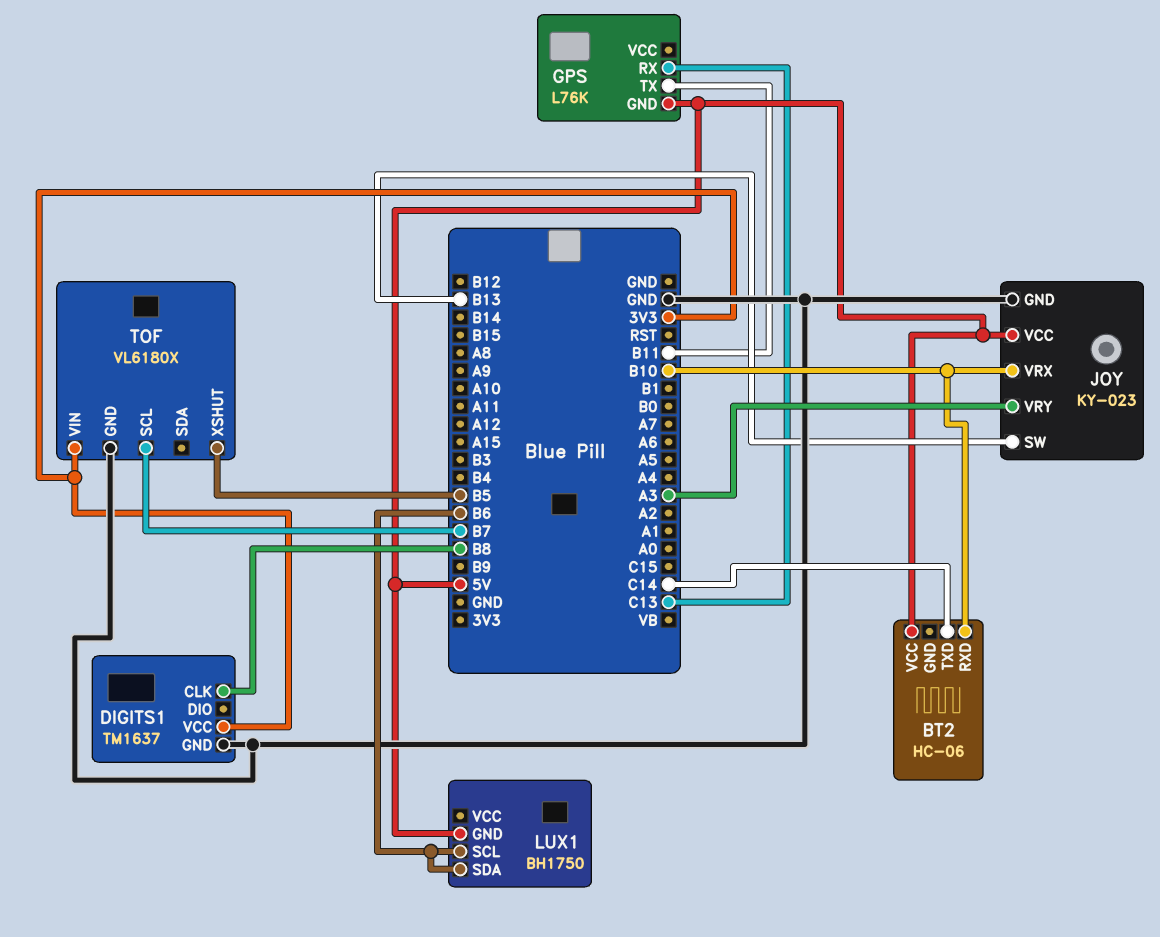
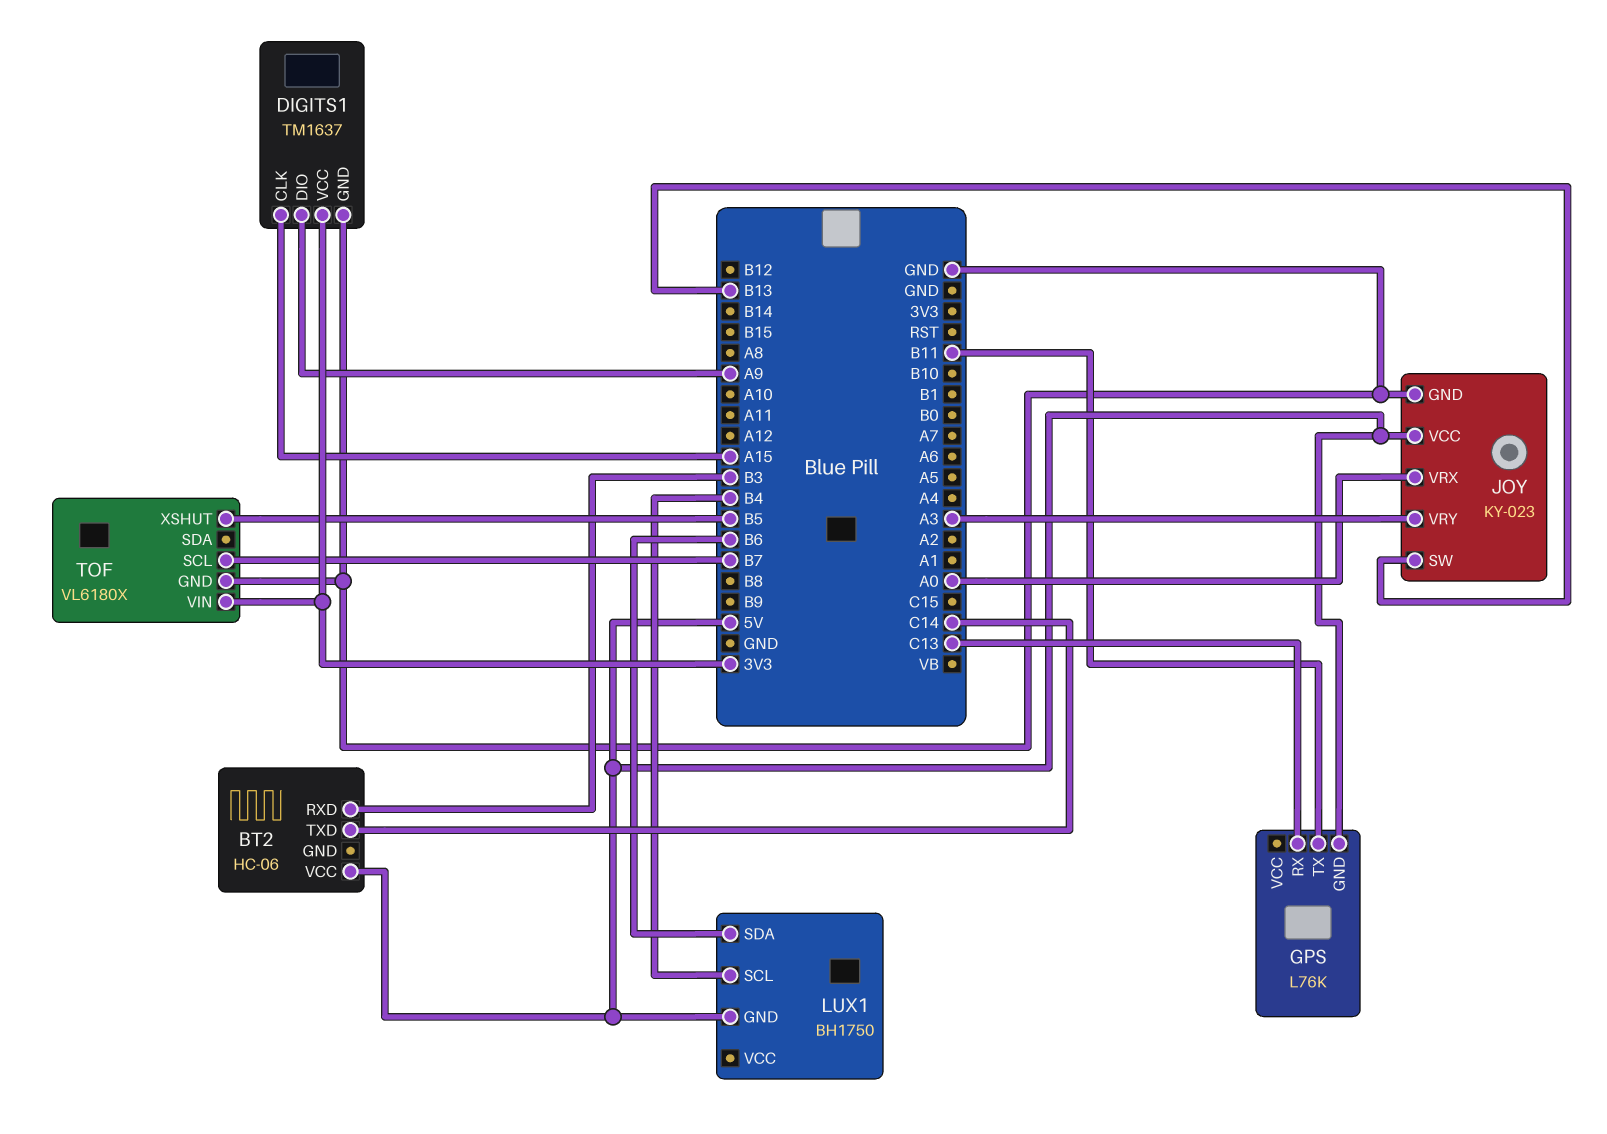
BT2 pin RXD: B10 -> B3
DIGITS1 pin CLK: B8 -> A15
DIGITS1 pin DIO: none -> A9
JOY pin VRX: B10 -> A0
LUX1 pin SCL: B6 -> B4

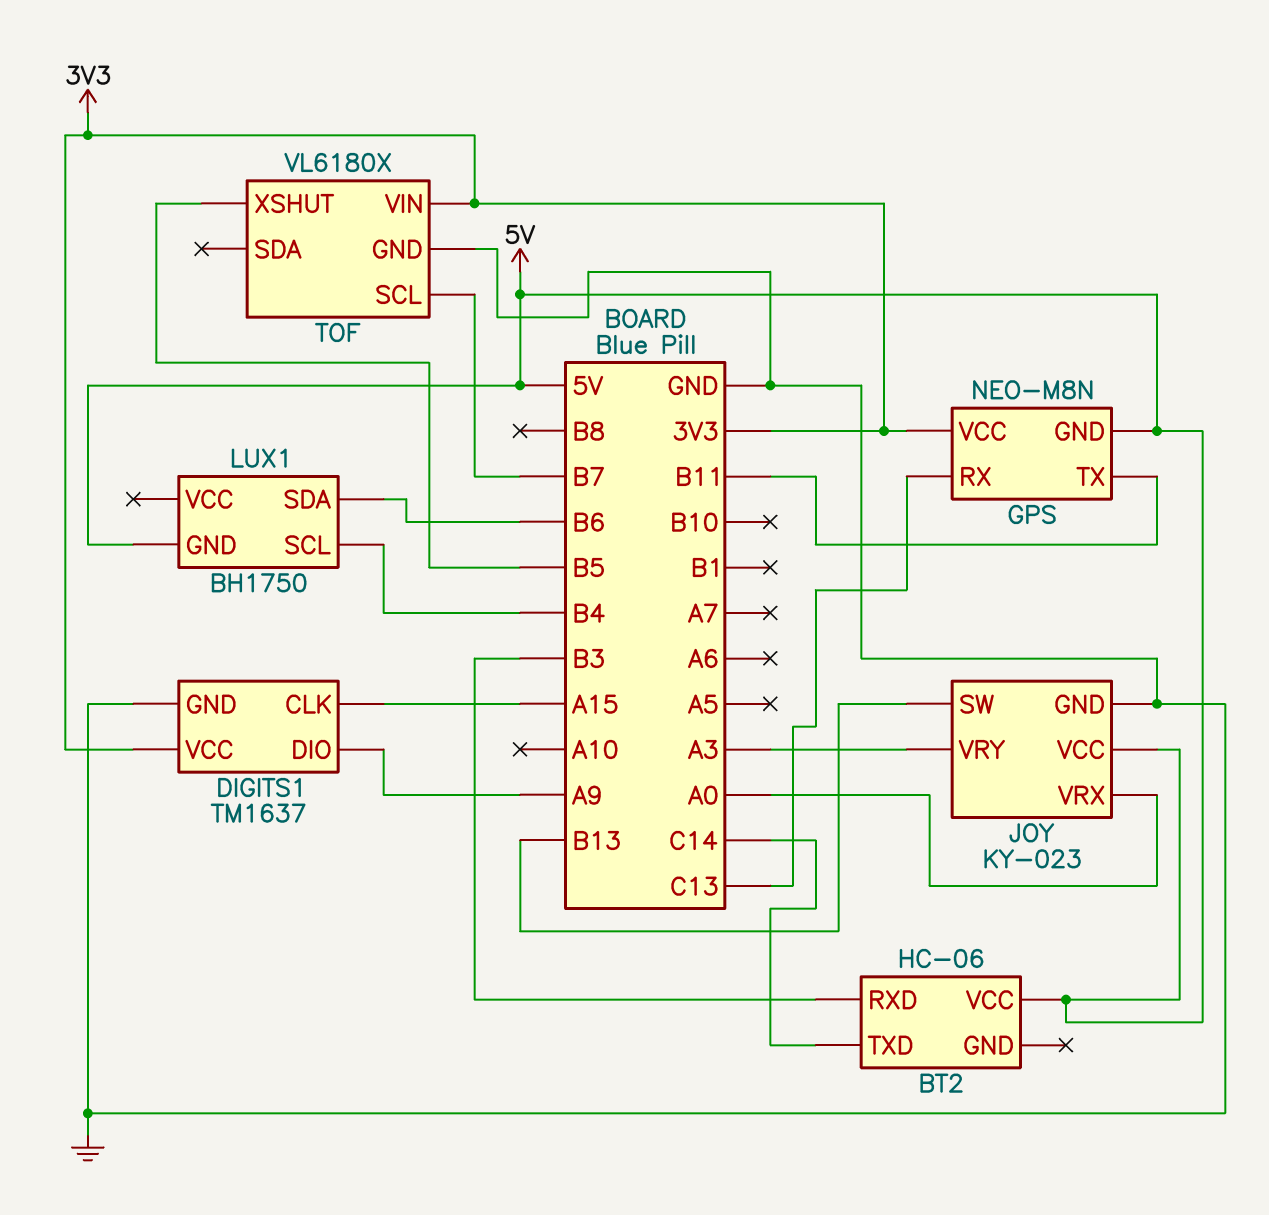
GPS: L76K -> NEO-M8N
GPS pin VCC: none -> 3V3

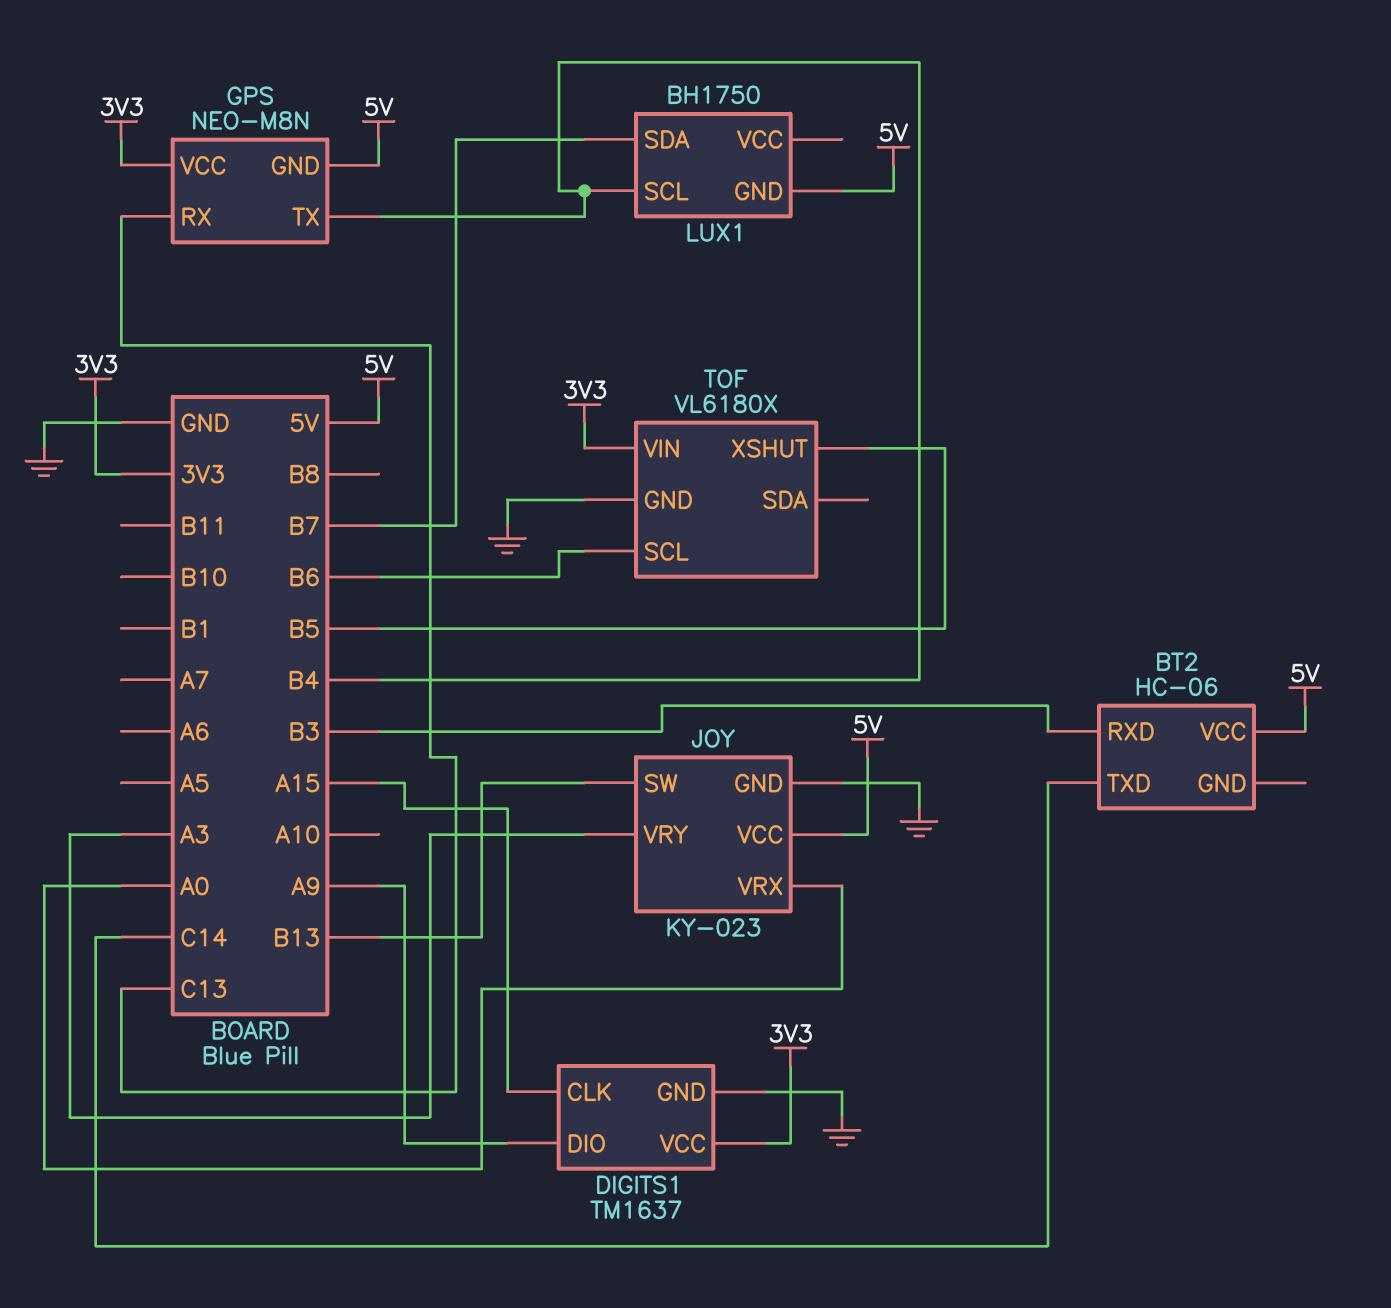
GPS pin TX: B11 -> B4
LUX1 pin SDA: B6 -> B7
TOF pin SCL: B7 -> B6

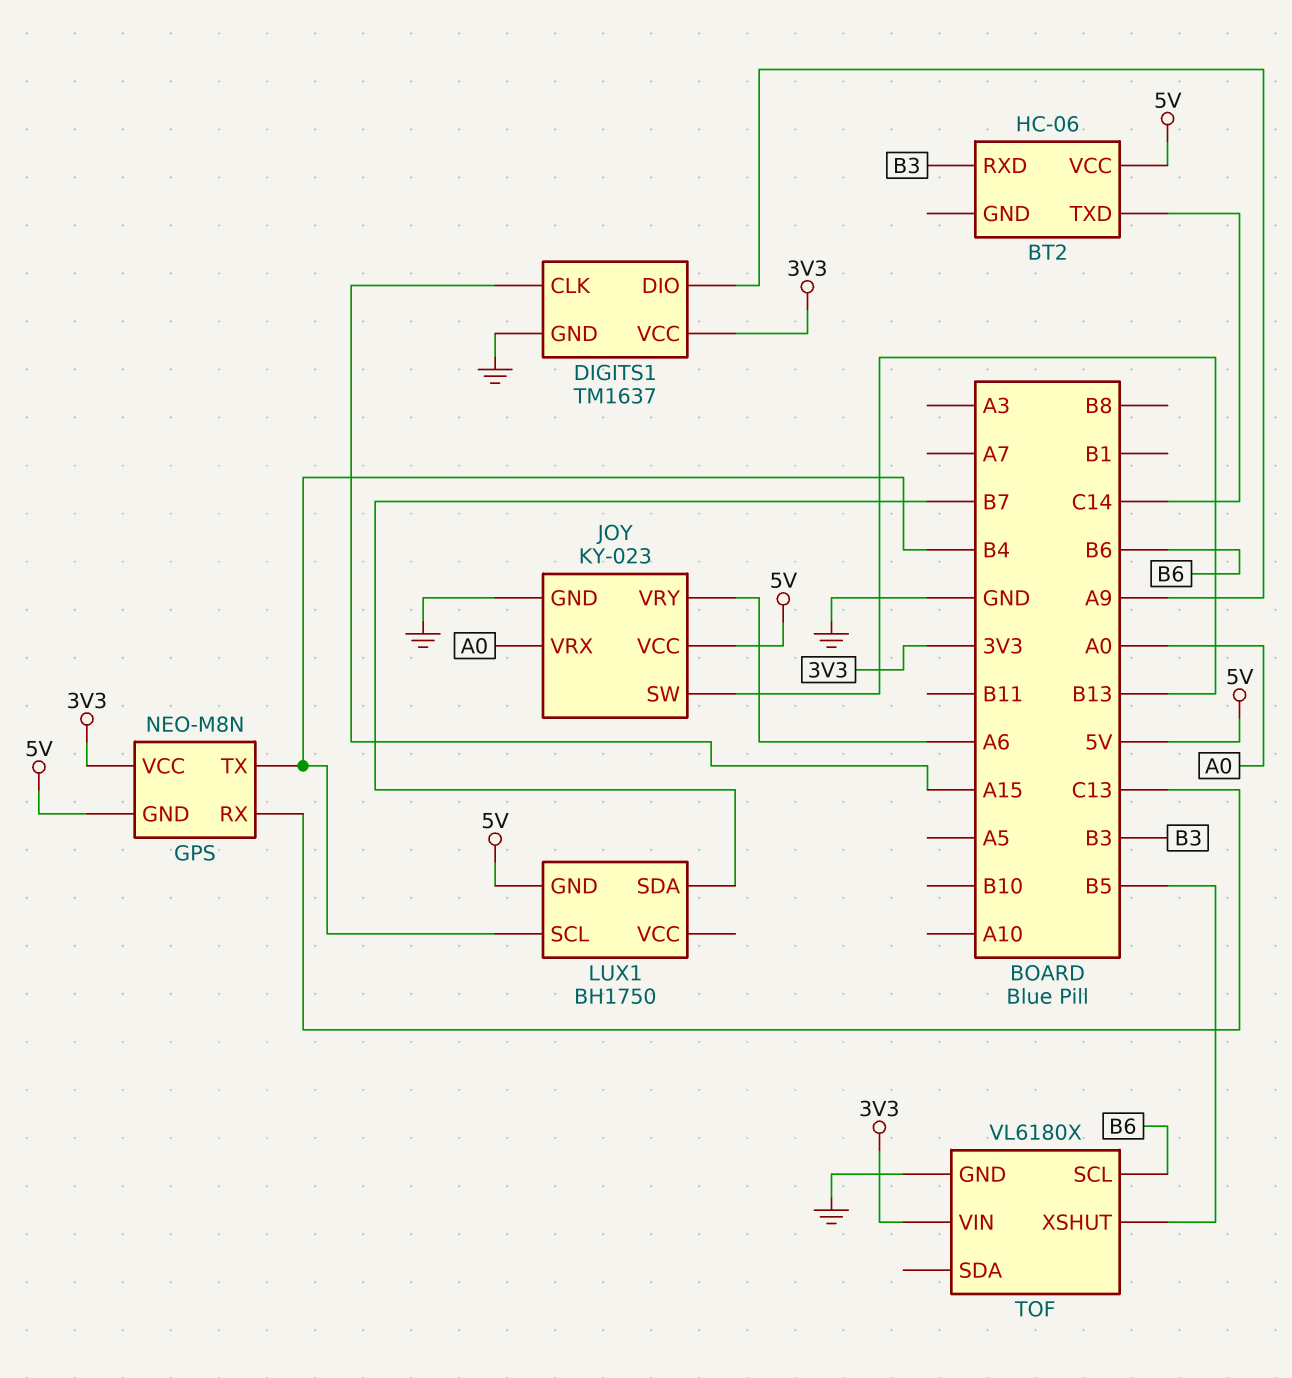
JOY pin VRY: A3 -> A6

